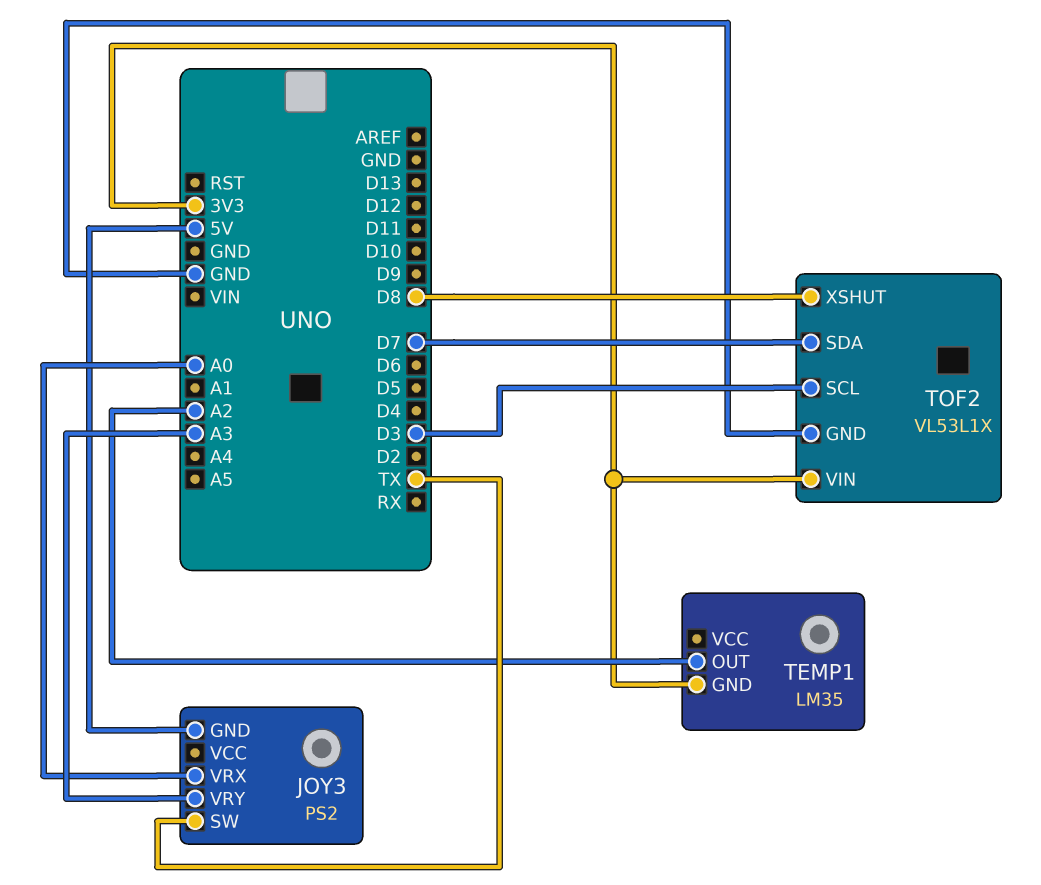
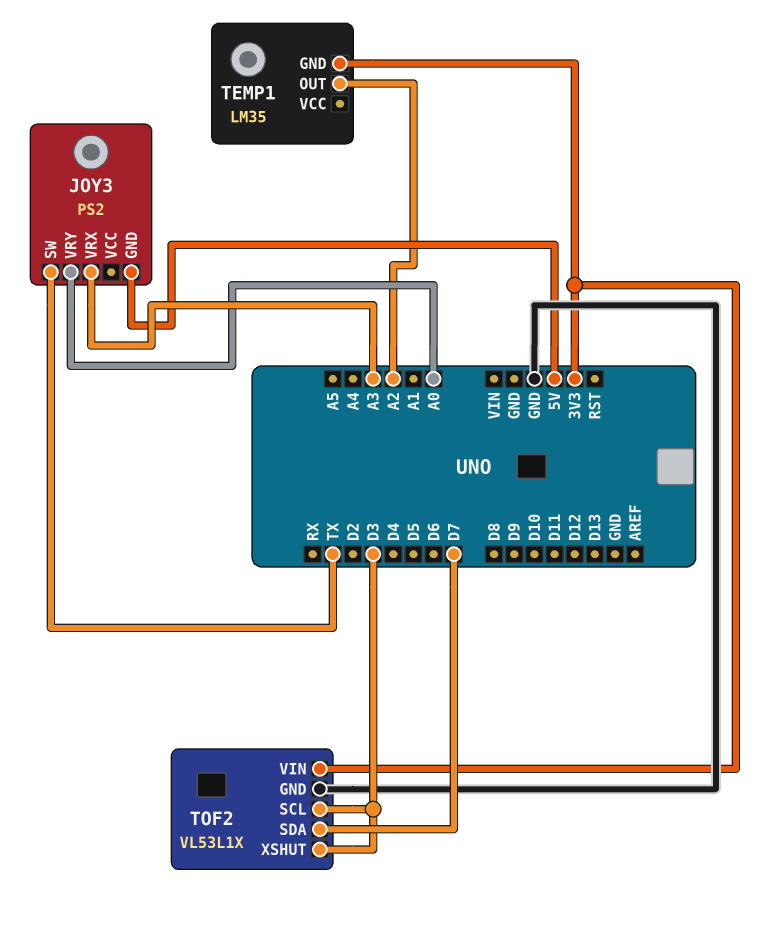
JOY3 pin VRX: A0 -> A3
JOY3 pin VRY: A3 -> A0
TOF2 pin XSHUT: D8 -> D3

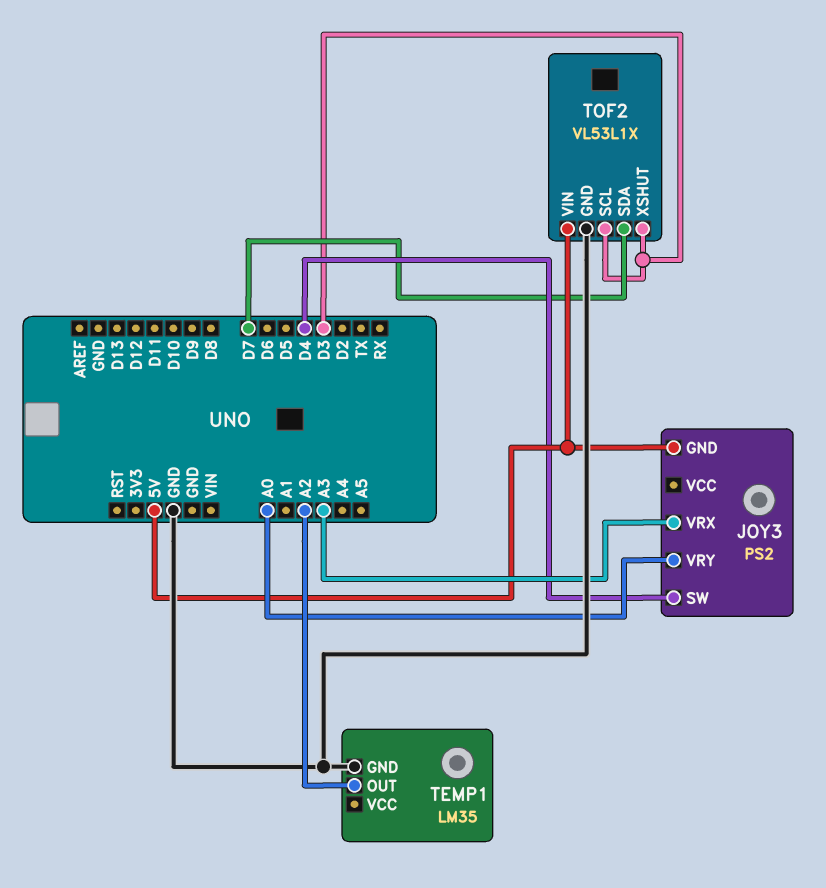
JOY3 pin SW: TX -> D4
TEMP1 pin GND: 3V3 -> GND
TOF2 pin VIN: 3V3 -> 5V

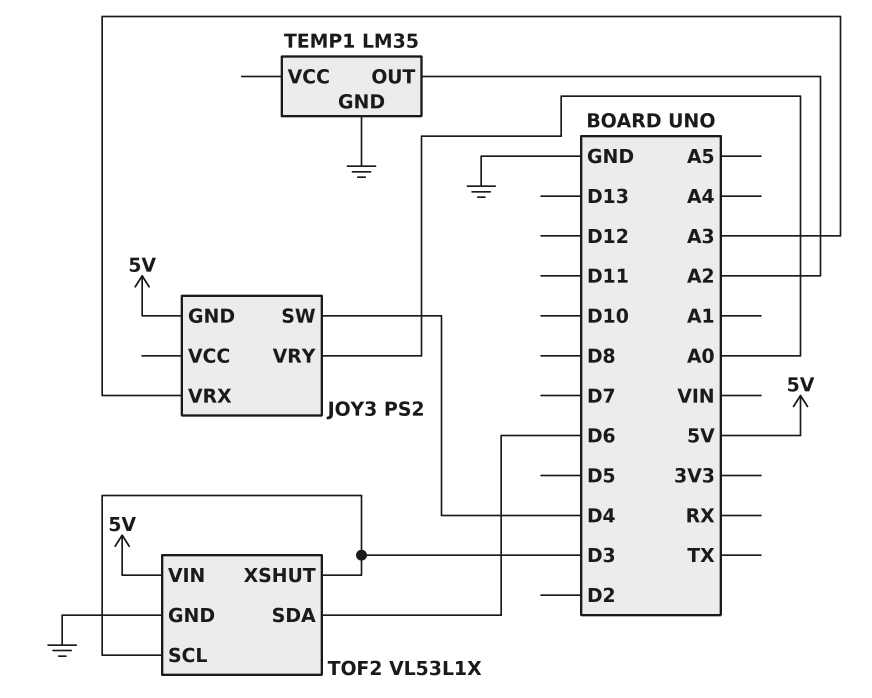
TOF2 pin SDA: D7 -> D6

